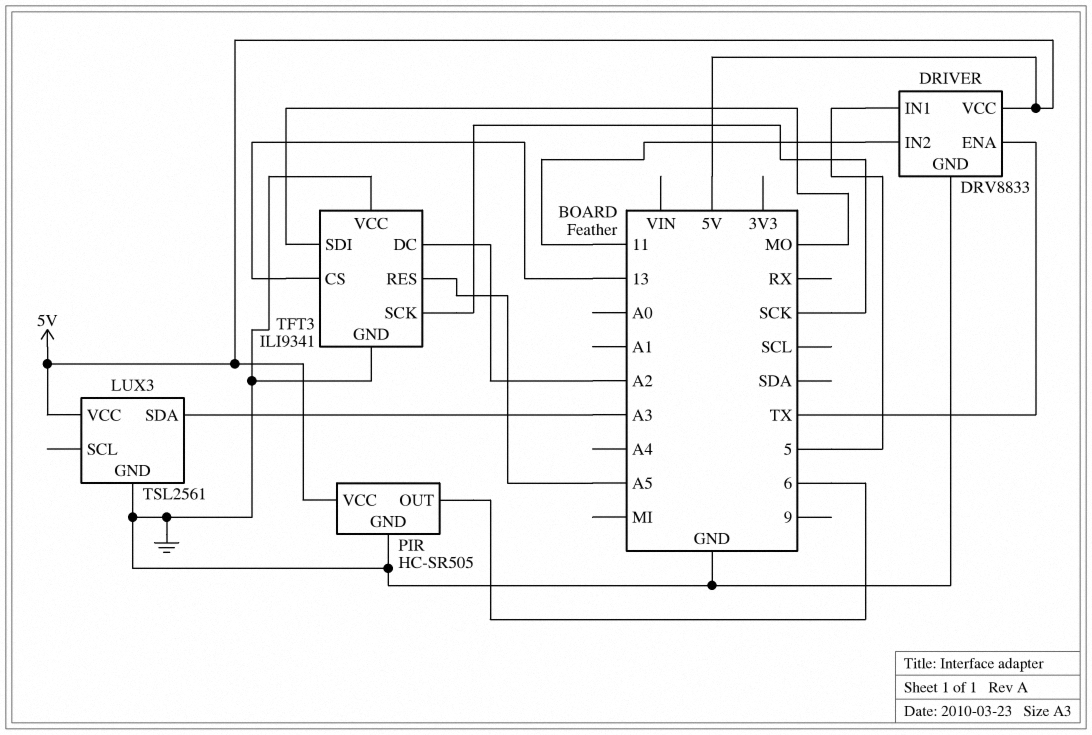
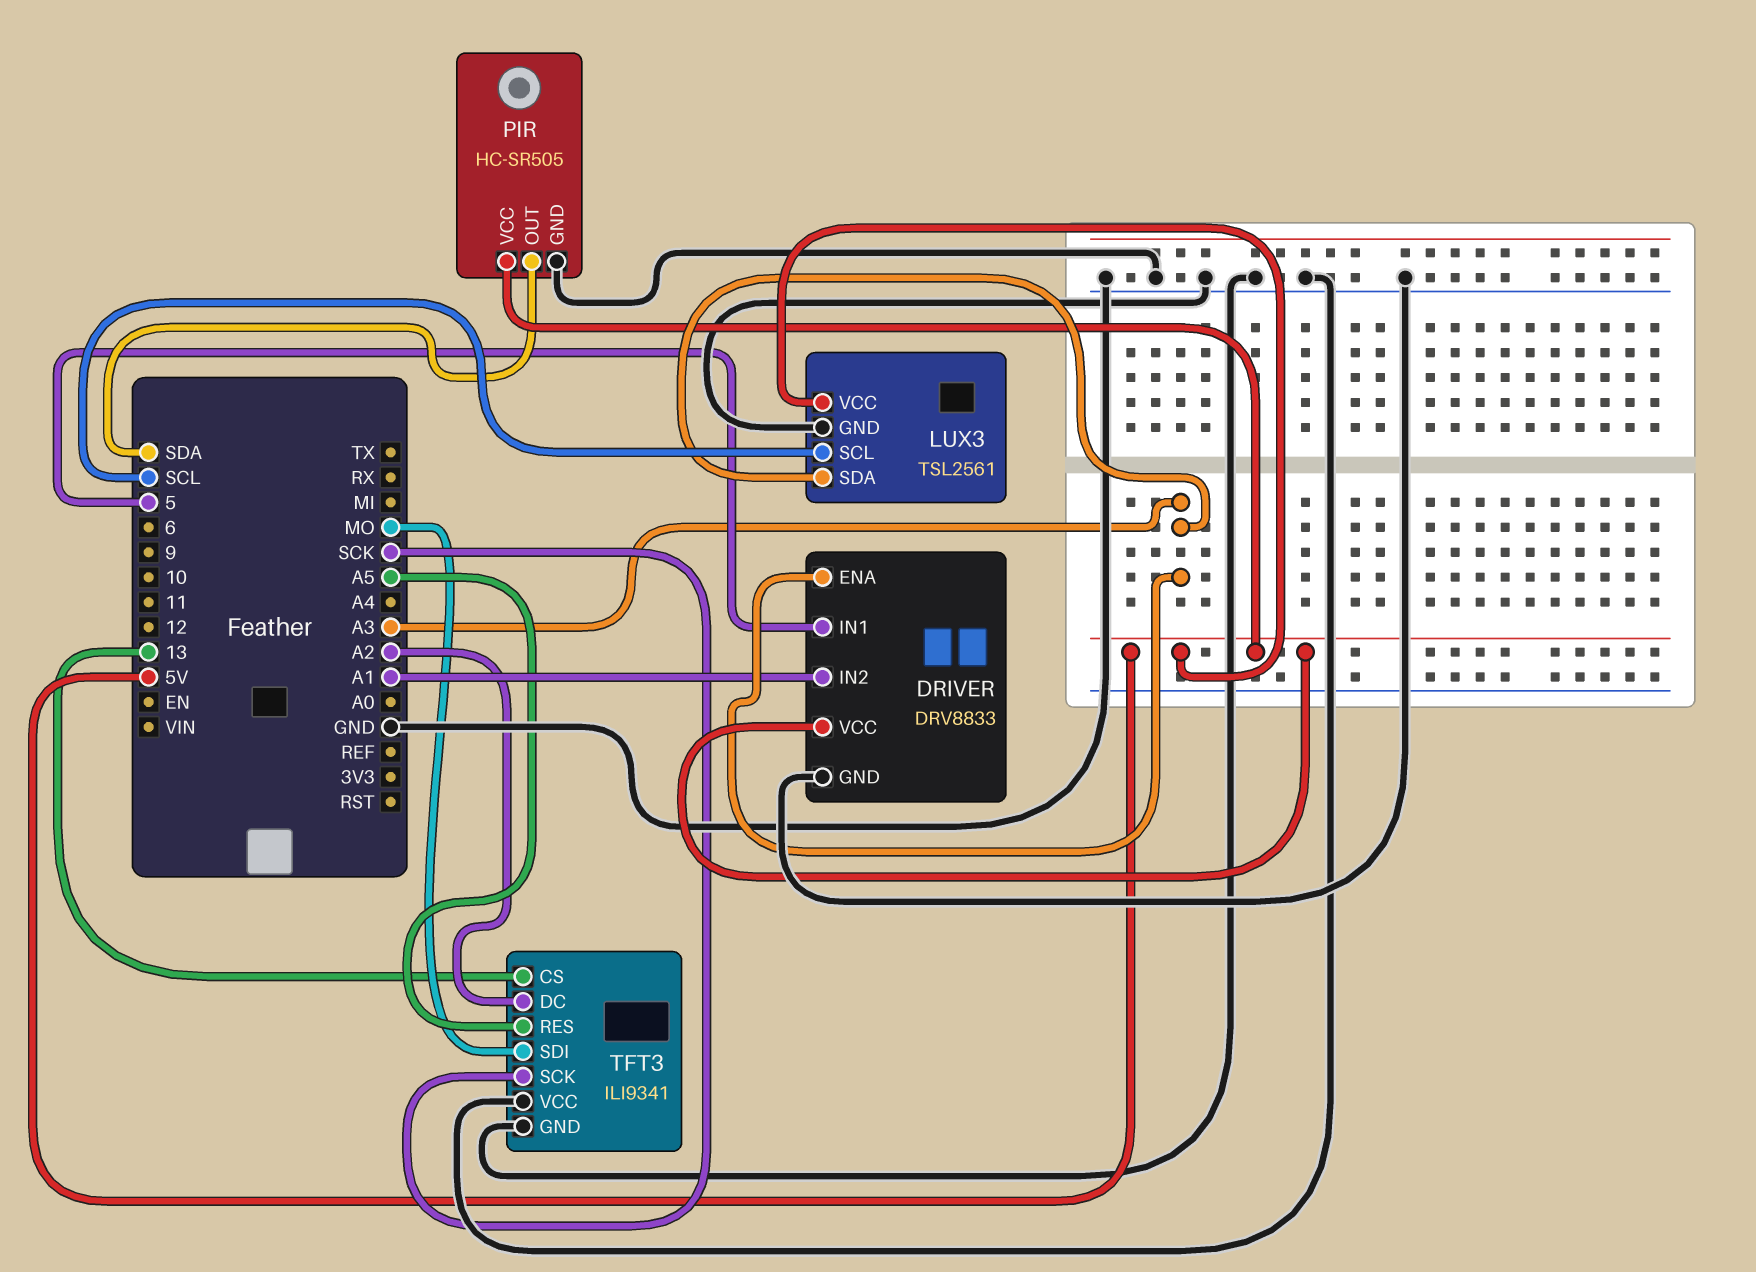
DRIVER pin ENA: TX -> A3
DRIVER pin IN2: 11 -> A1
LUX3 pin SCL: none -> SCL
PIR pin OUT: 6 -> SDA

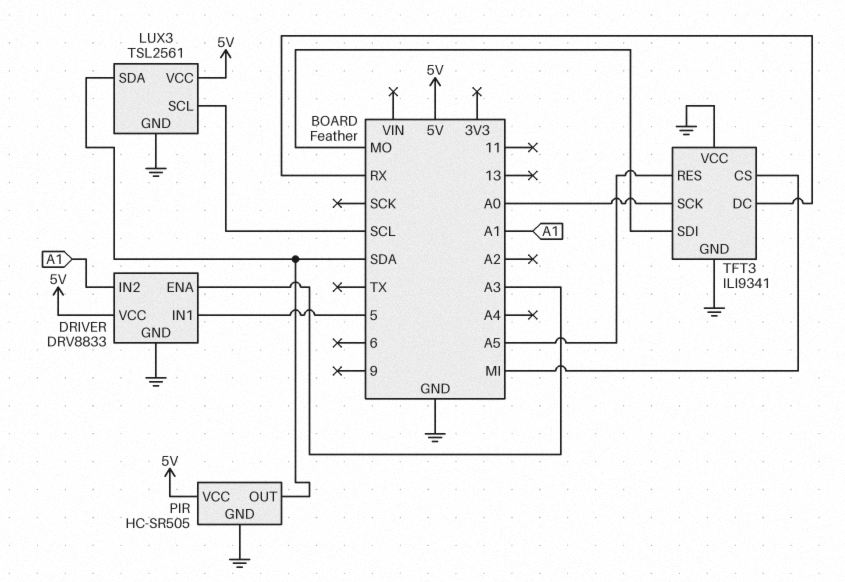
LUX3 pin SDA: A3 -> SDA
TFT3 pin CS: 13 -> MI
TFT3 pin DC: A2 -> RX
TFT3 pin SCK: SCK -> A0

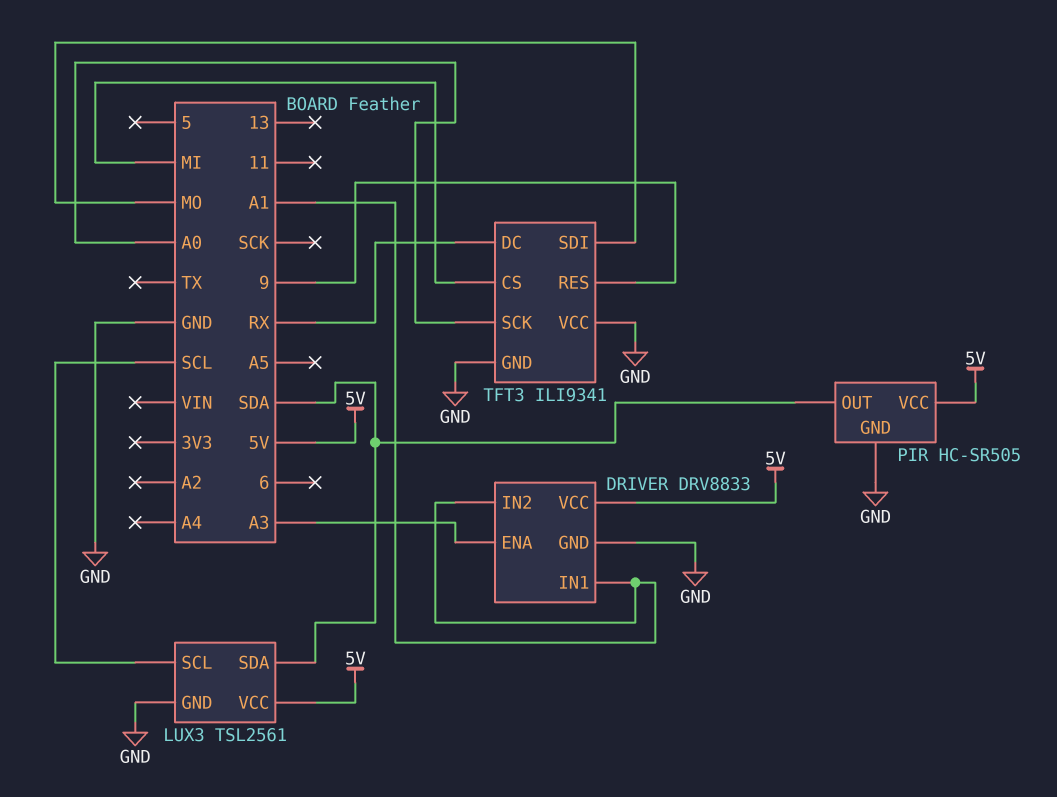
DRIVER pin IN1: 5 -> A1
TFT3 pin RES: A5 -> 9

